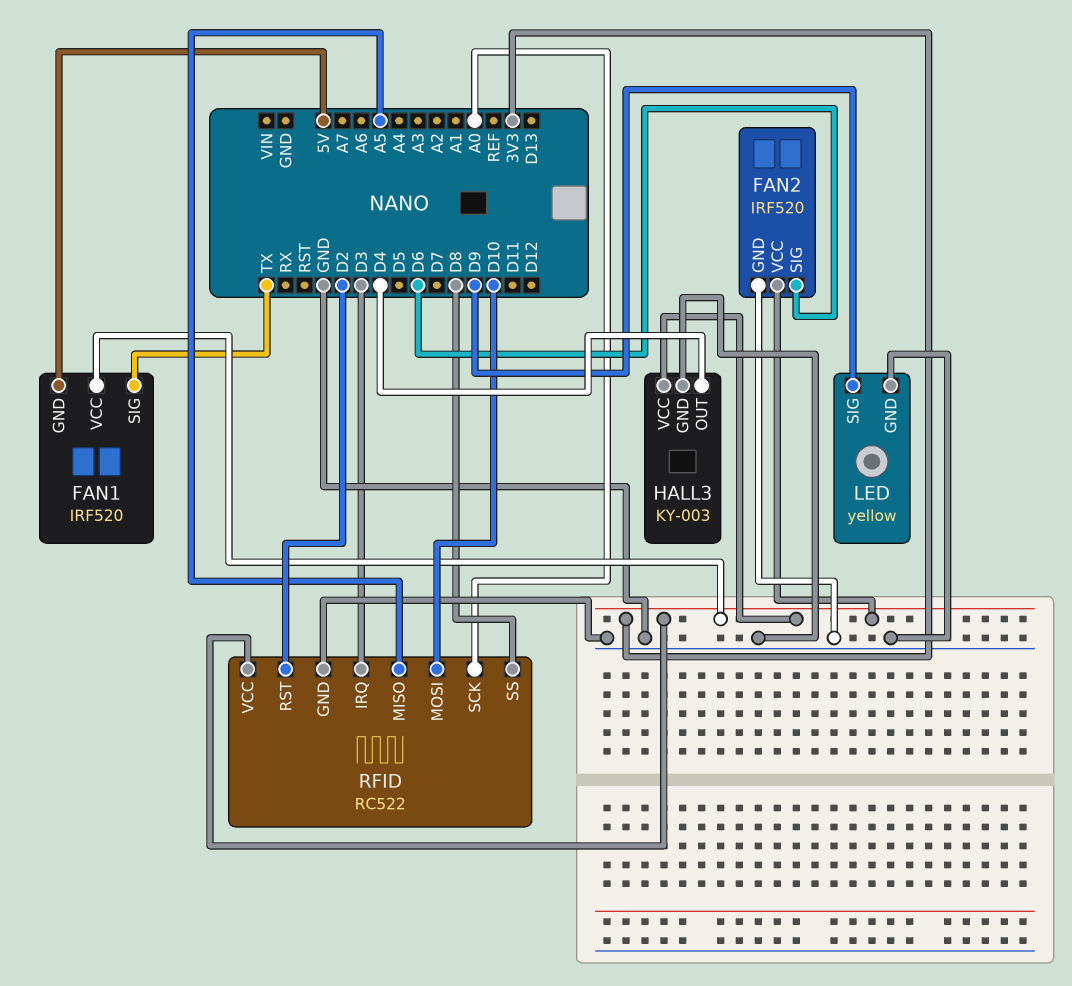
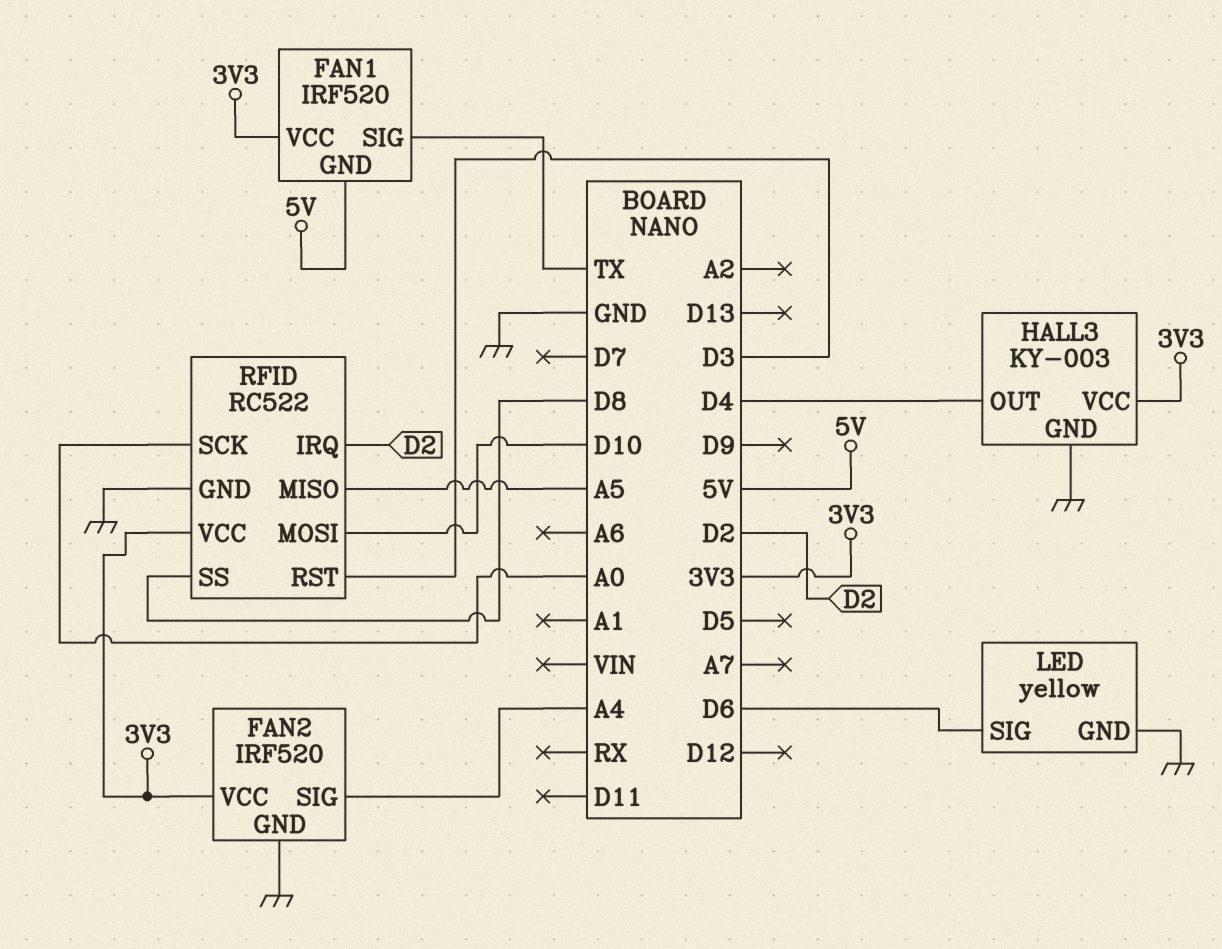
FAN2 pin SIG: D6 -> A4
LED pin SIG: D9 -> D6
RFID pin IRQ: D3 -> D2
RFID pin RST: D2 -> D3

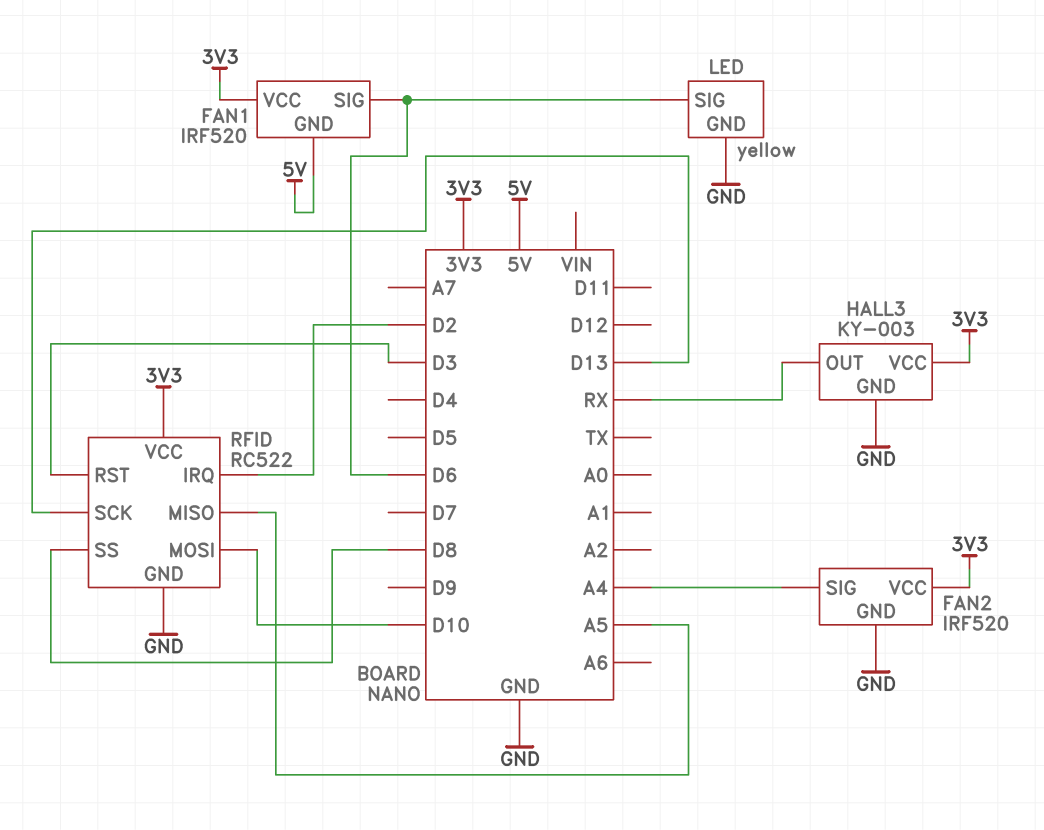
FAN1 pin SIG: TX -> D6
HALL3 pin OUT: D4 -> RX
RFID pin SCK: A0 -> D13

